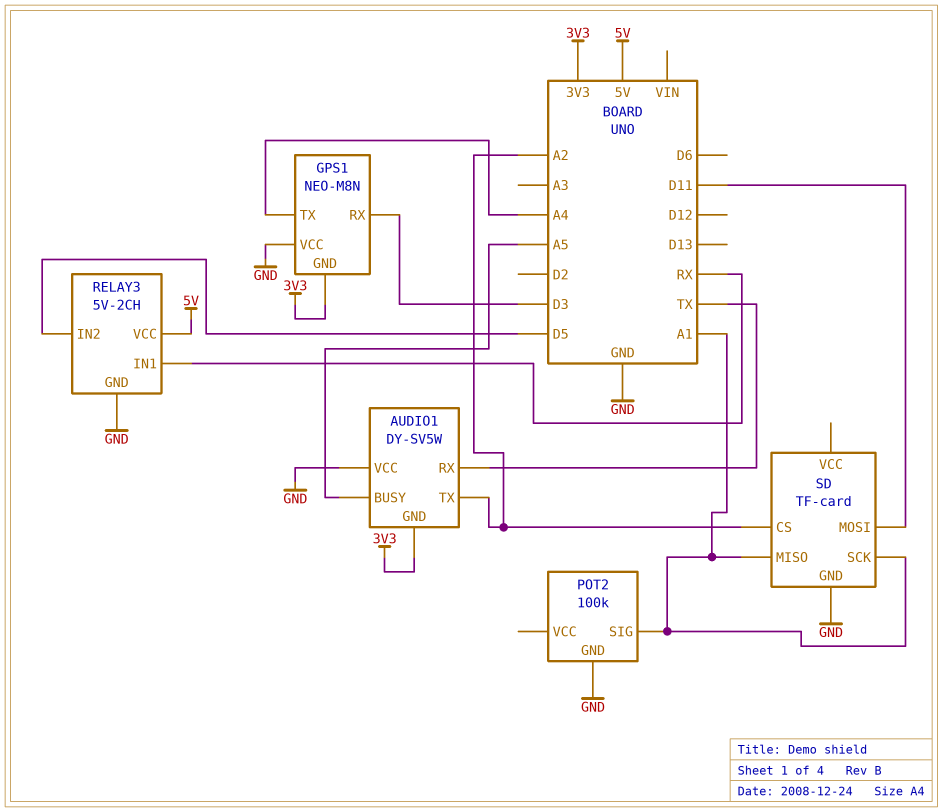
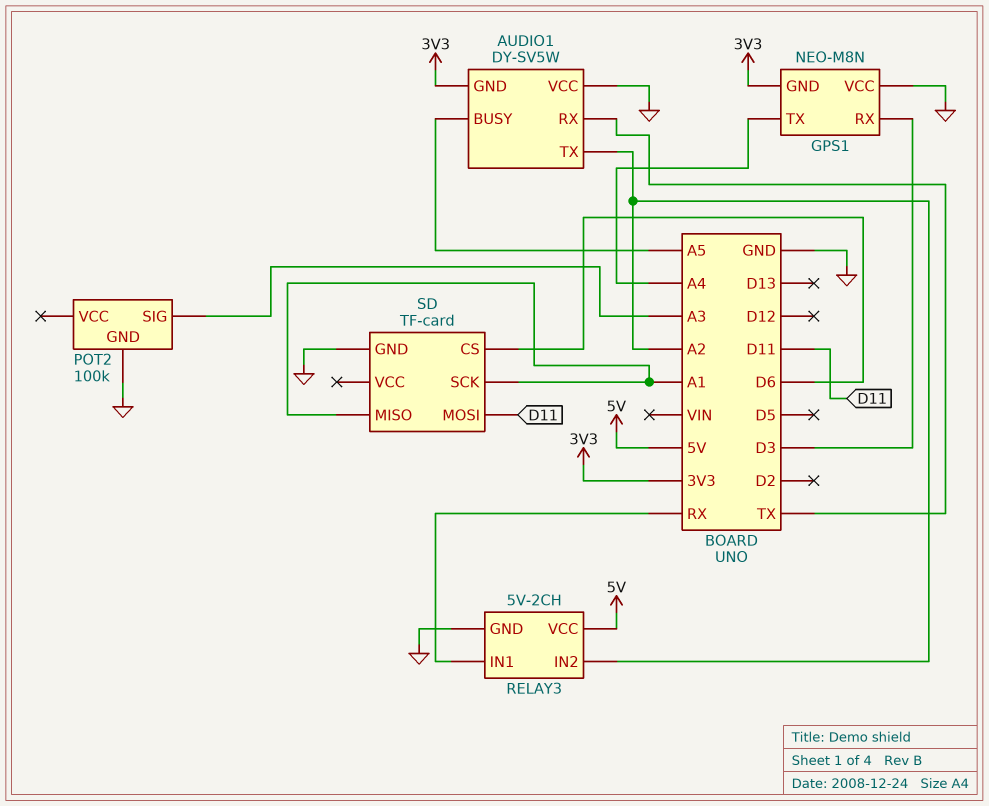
POT2 pin SIG: A1 -> A3
RELAY3 pin IN2: D5 -> A2
SD pin CS: A2 -> D6

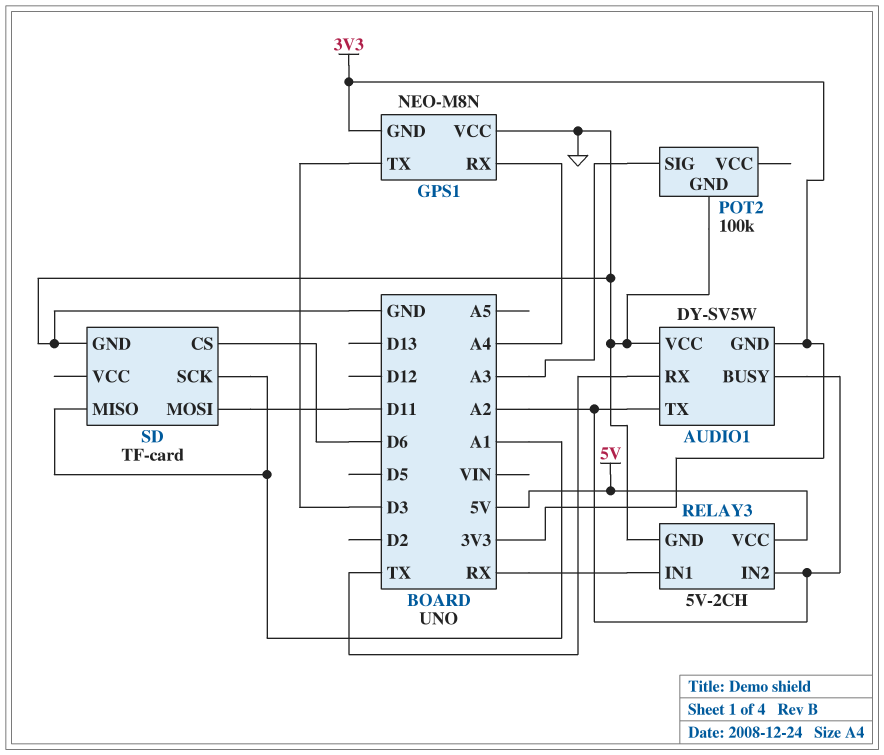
AUDIO1 pin BUSY: A5 -> A2
GPS1 pin RX: D3 -> A4
GPS1 pin TX: A4 -> D3

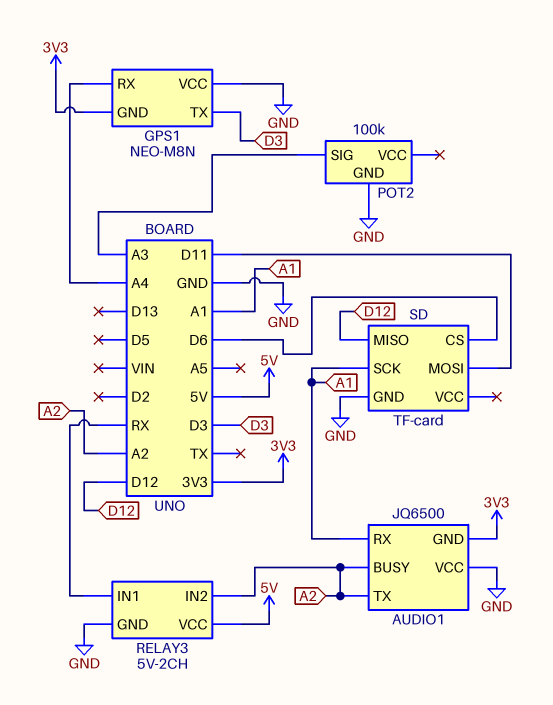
AUDIO1: DY-SV5W -> JQ6500
AUDIO1 pin RX: TX -> A1
SD pin MISO: A1 -> D12

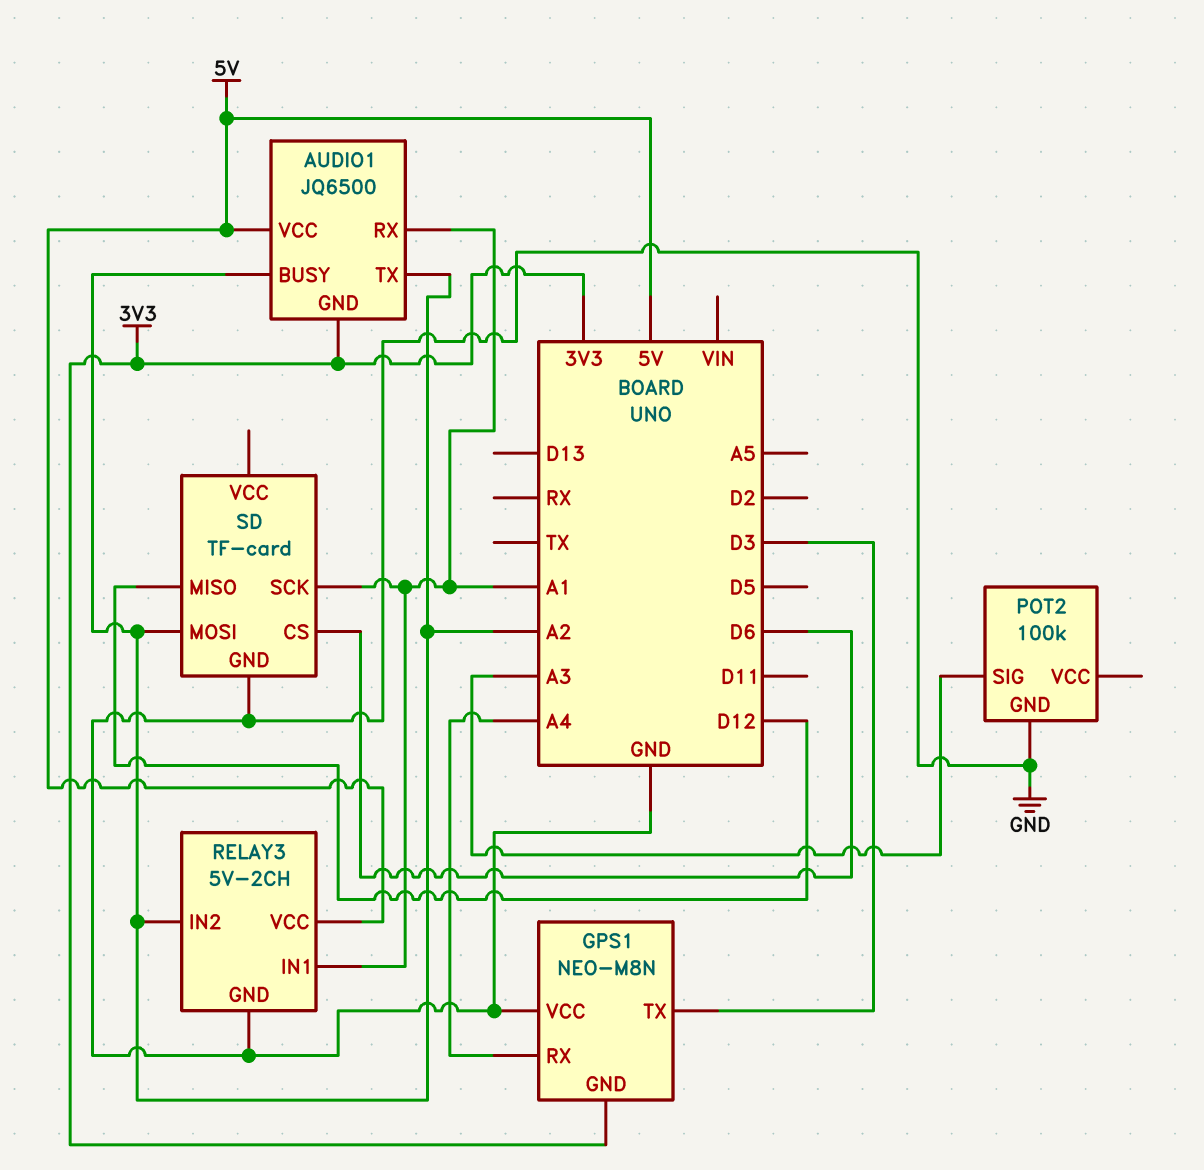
AUDIO1 pin VCC: GND -> 5V
RELAY3 pin IN1: RX -> A1
SD pin MOSI: D11 -> A2

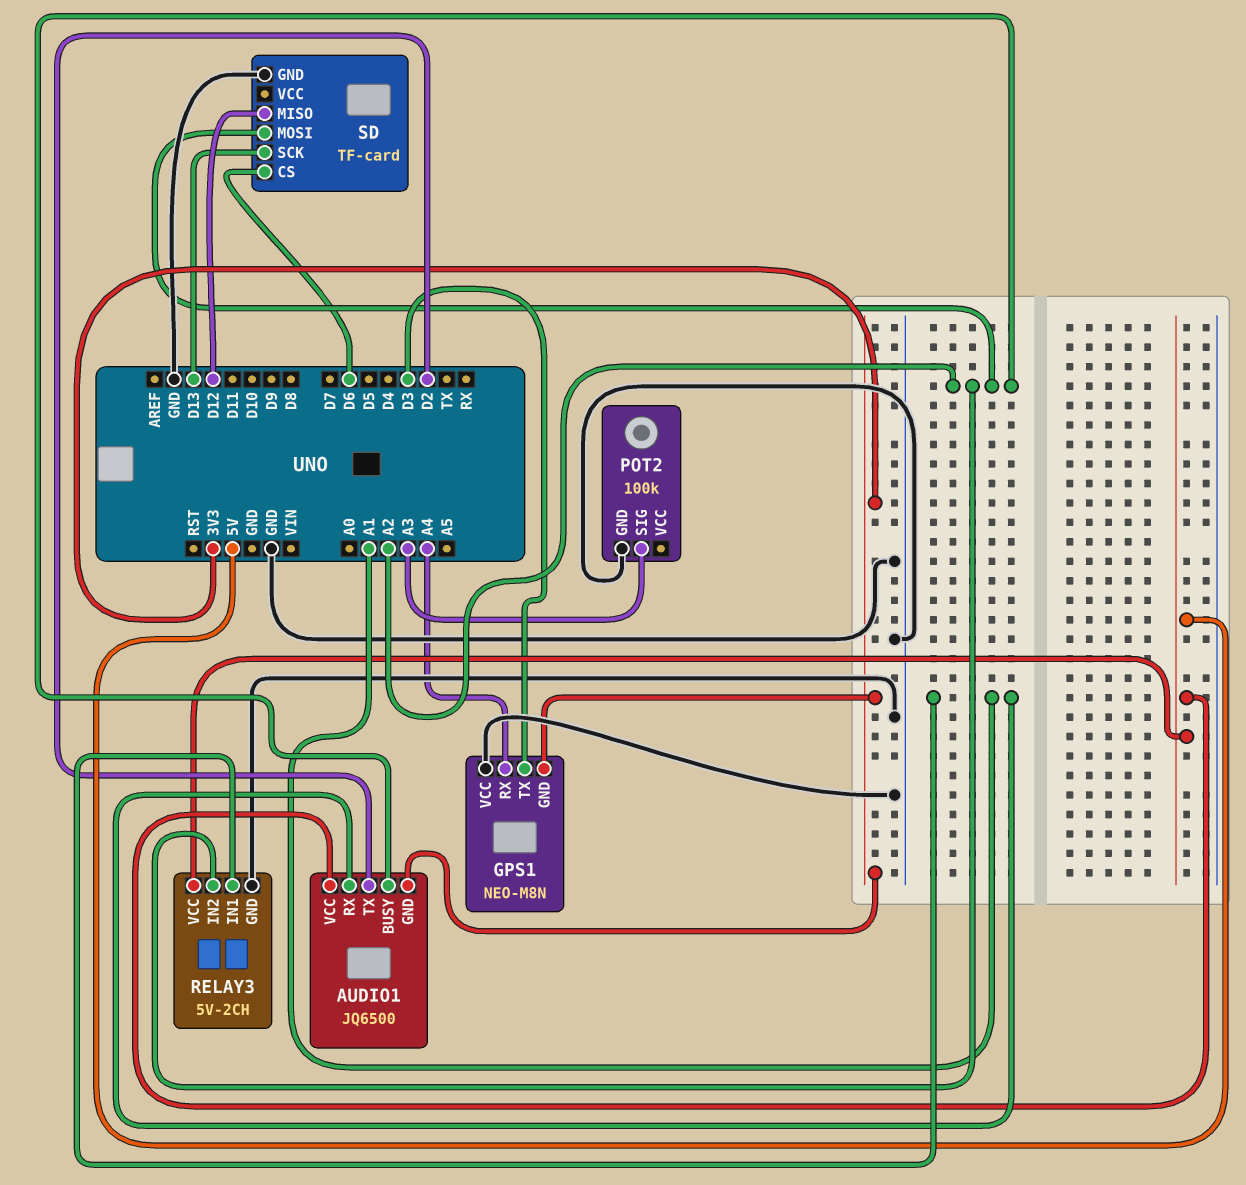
AUDIO1 pin TX: A2 -> D2
SD pin SCK: A1 -> D13

